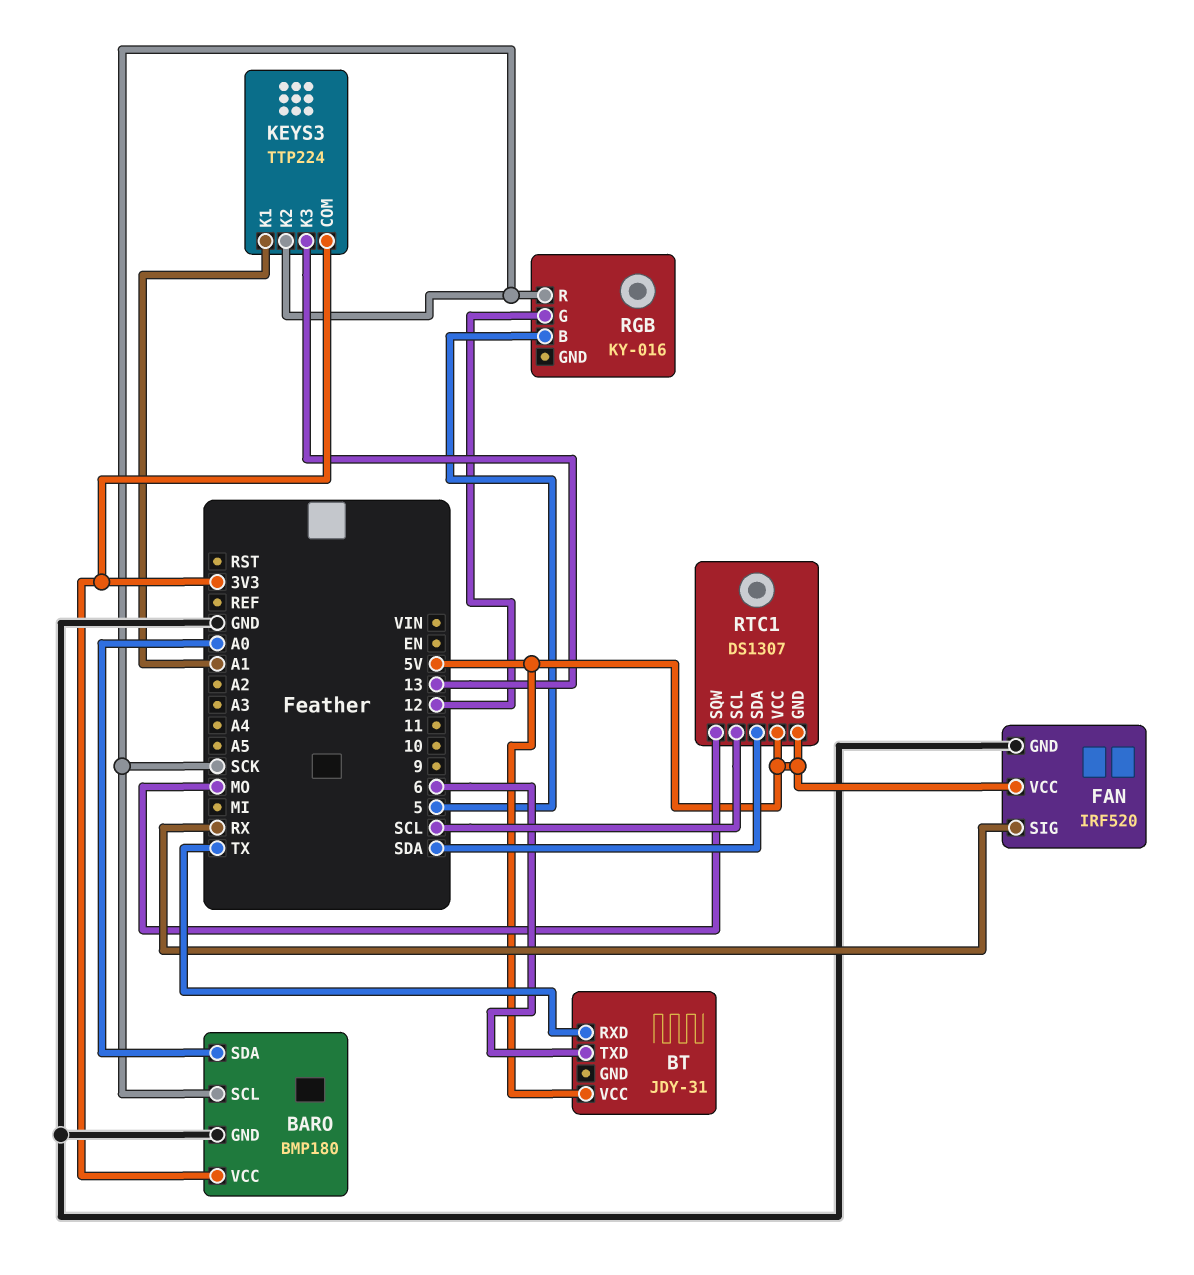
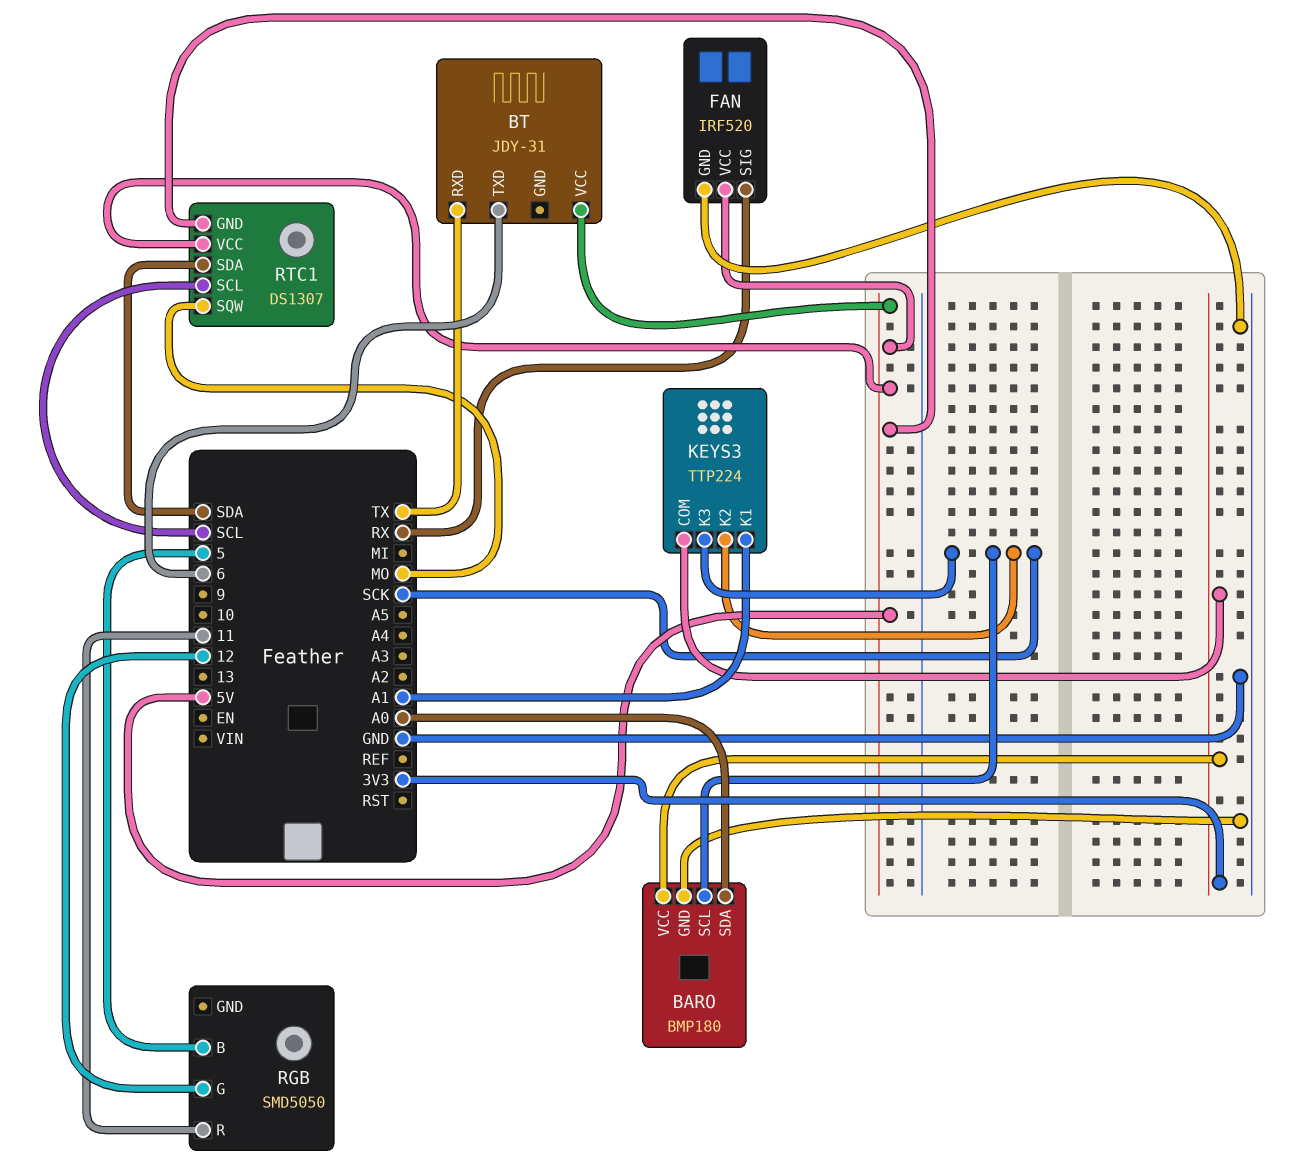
KEYS3 pin K3: 13 -> SCK
RGB: KY-016 -> SMD5050
RGB pin R: SCK -> 11

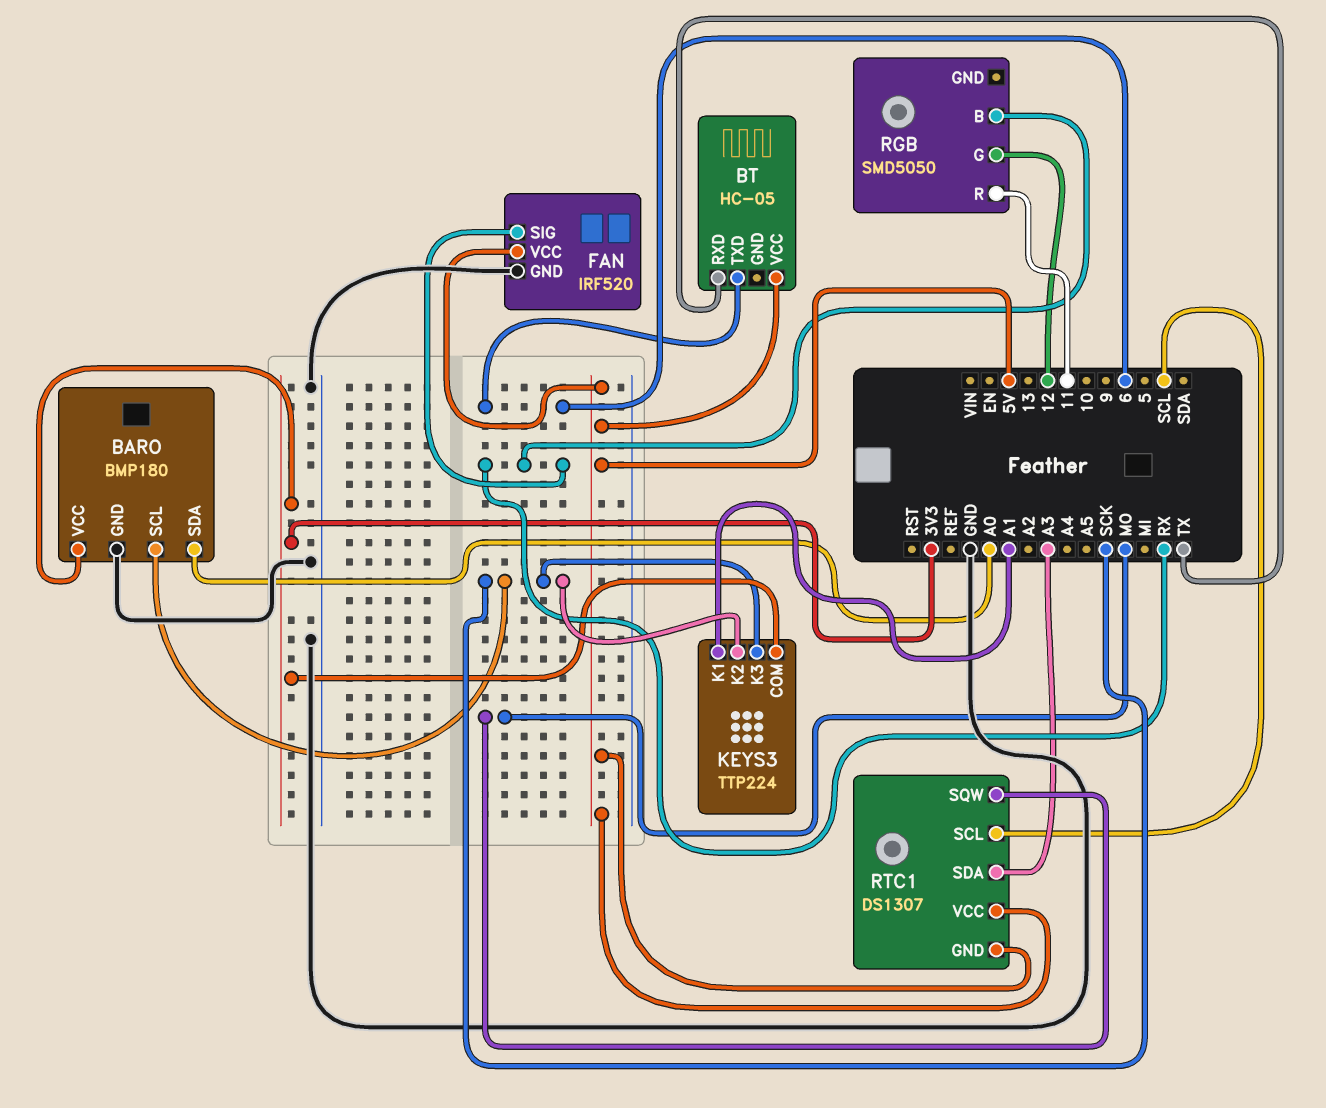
BT: JDY-31 -> HC-05
RGB pin B: 5 -> RX
RTC1 pin SDA: SDA -> A3

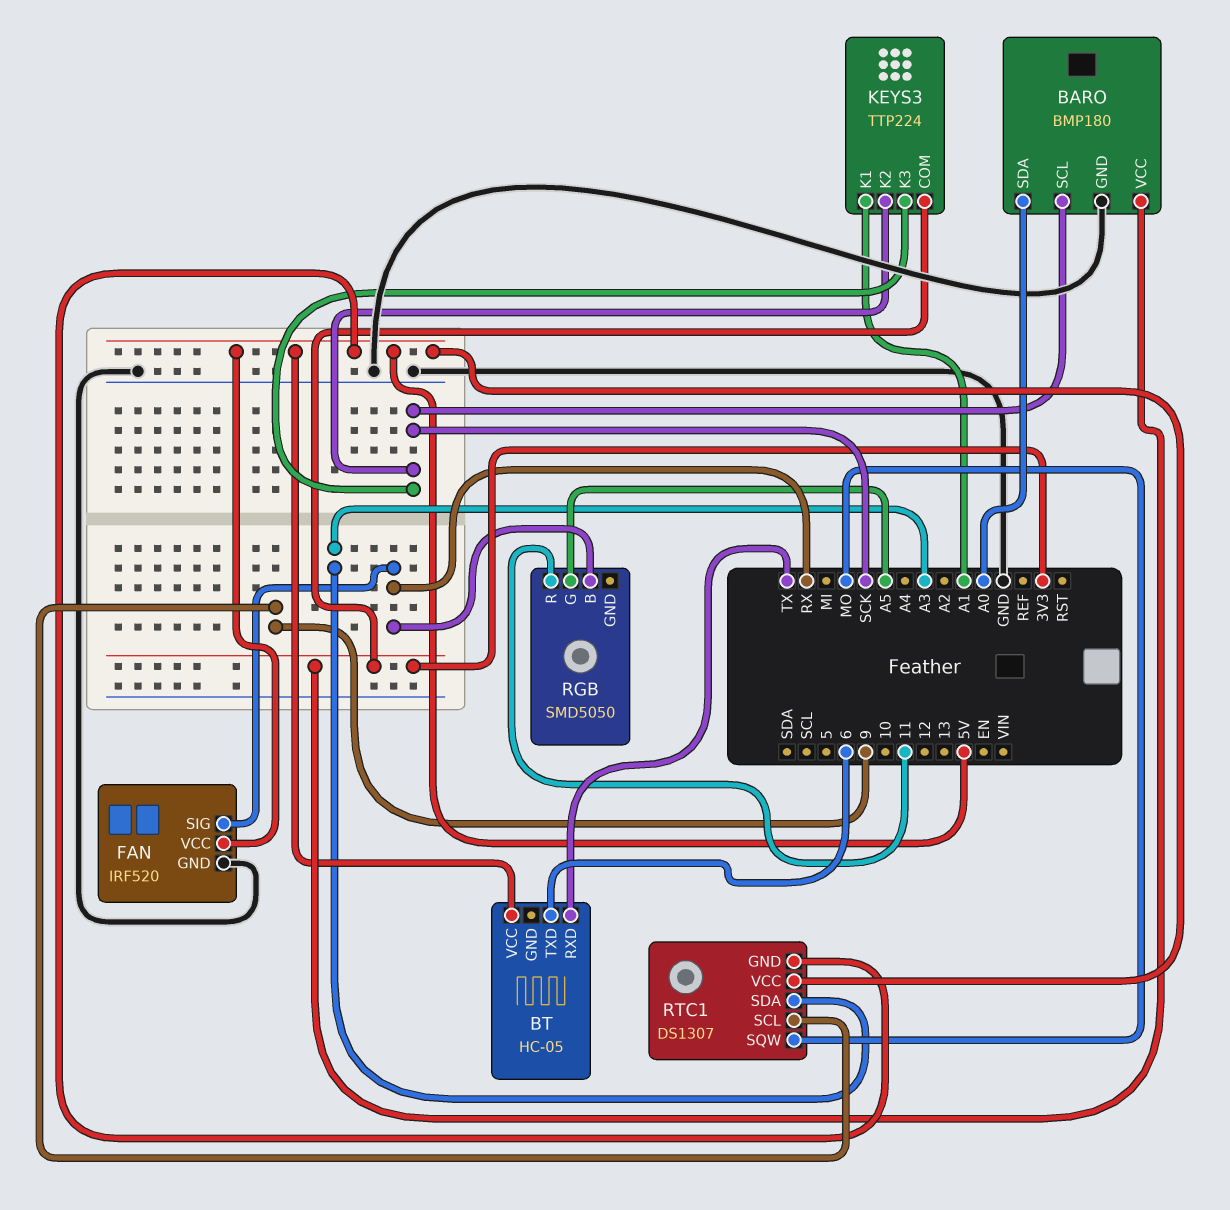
RGB pin G: 12 -> A5
RTC1 pin SCL: SCL -> 9

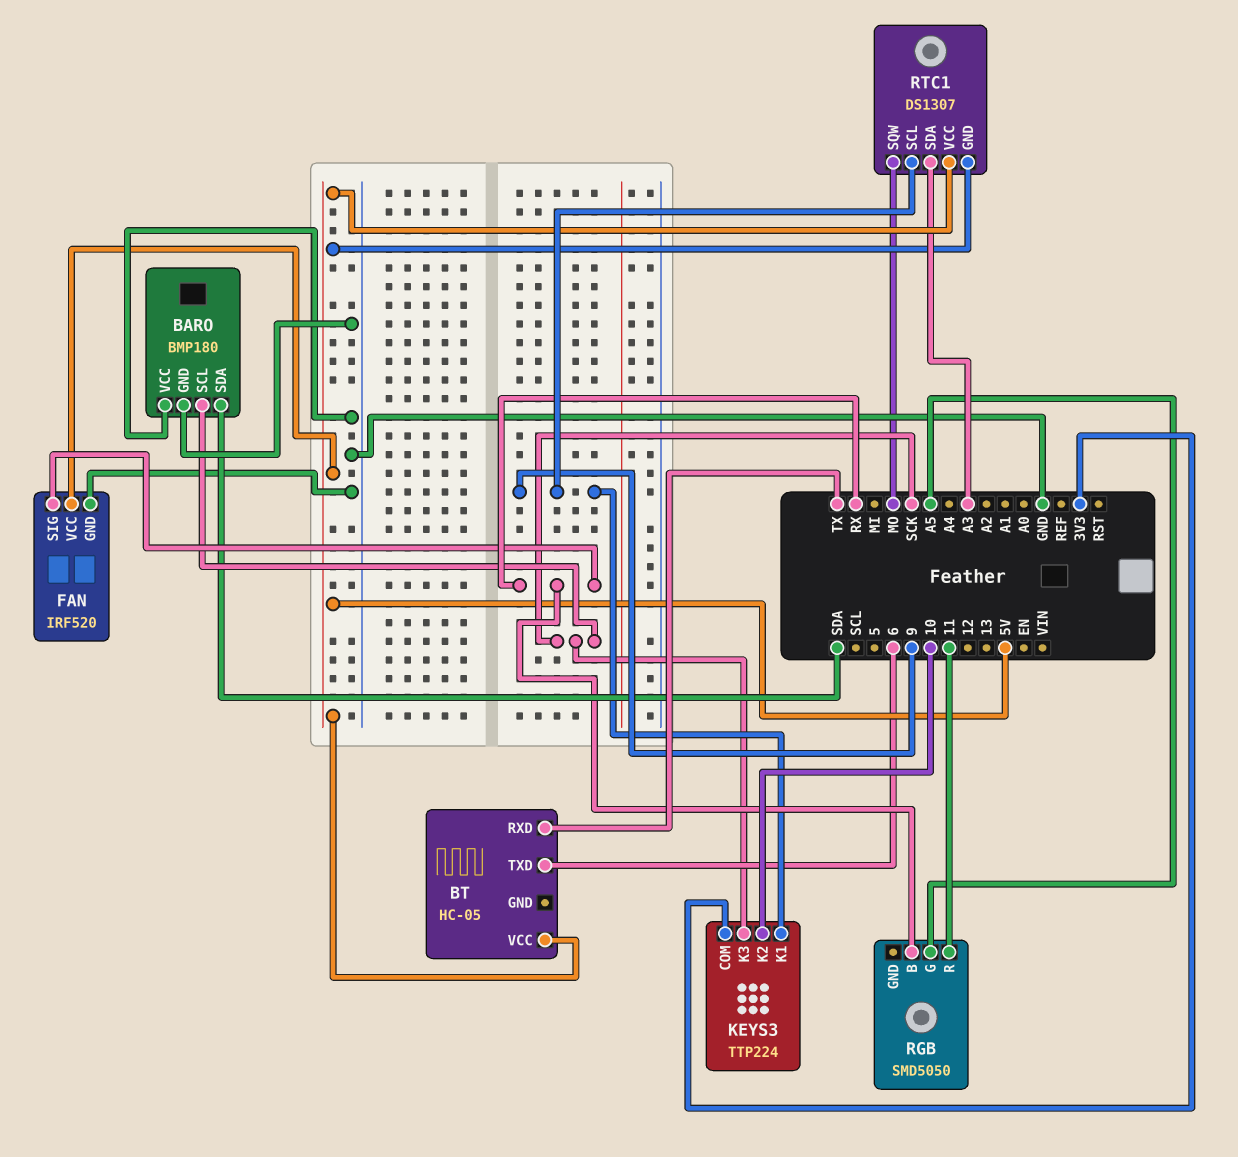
BARO pin SDA: A0 -> SDA
BARO pin VCC: 3V3 -> GND
KEYS3 pin K1: A1 -> 9
KEYS3 pin K2: SCK -> 10

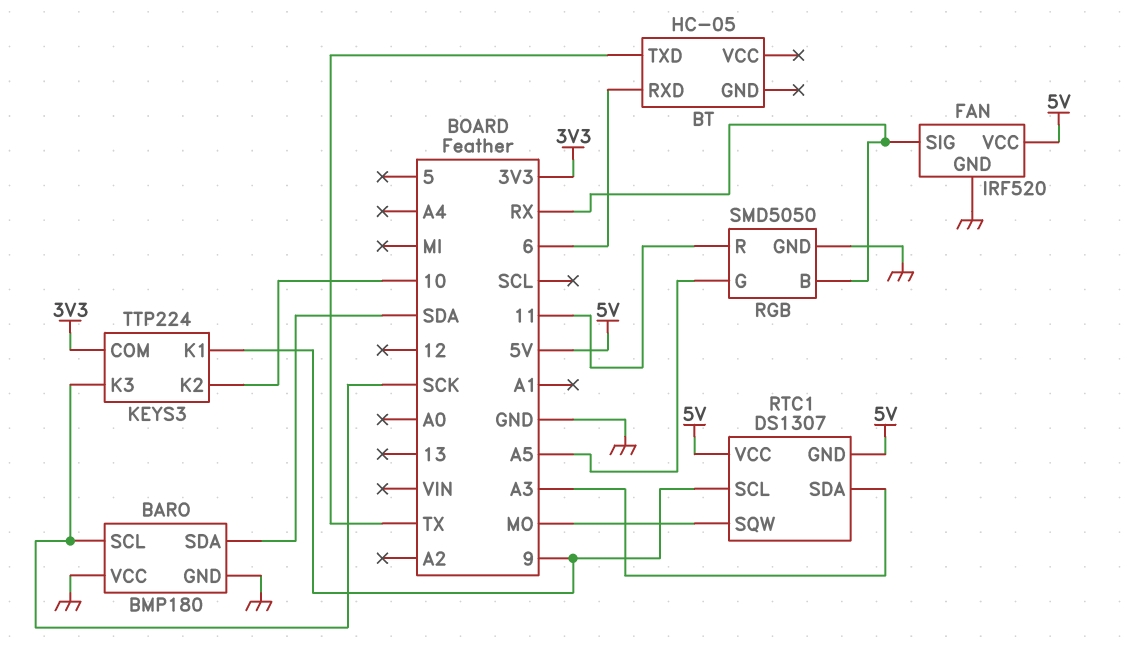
BT pin RXD: TX -> 6
BT pin TXD: 6 -> TX
BT pin VCC: 5V -> none
RGB pin GND: none -> GND

